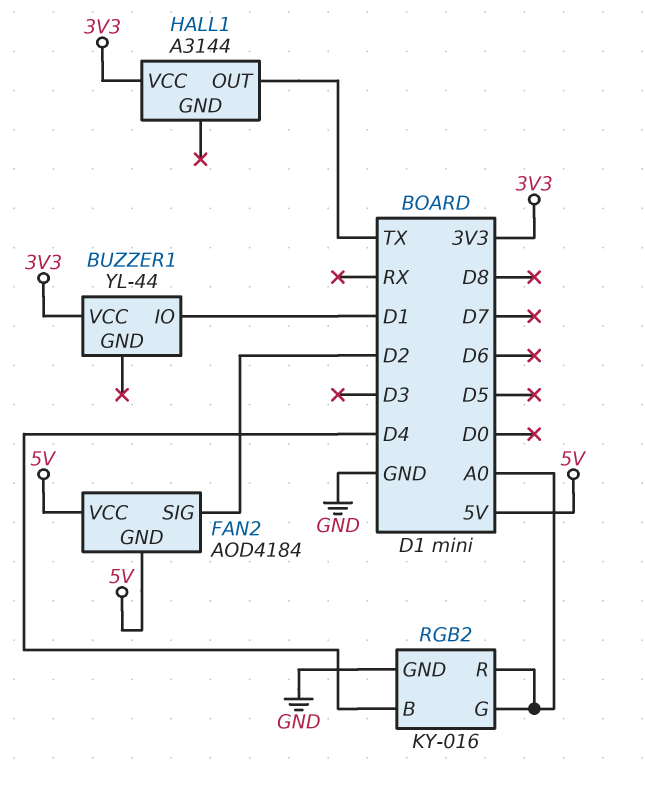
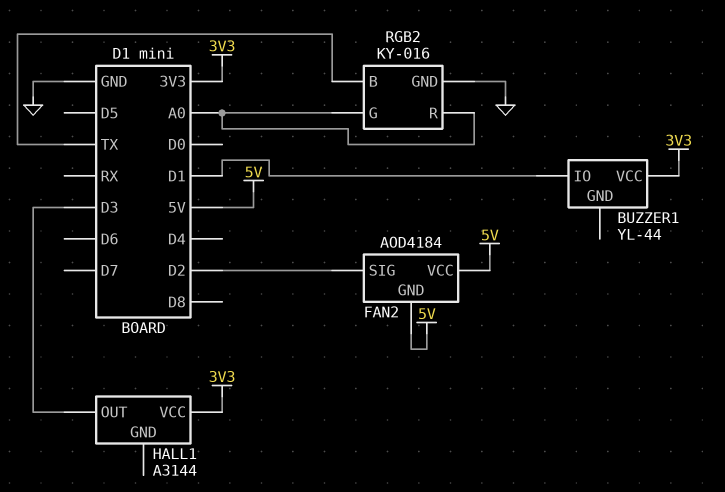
HALL1 pin OUT: TX -> D3
RGB2 pin B: D4 -> TX

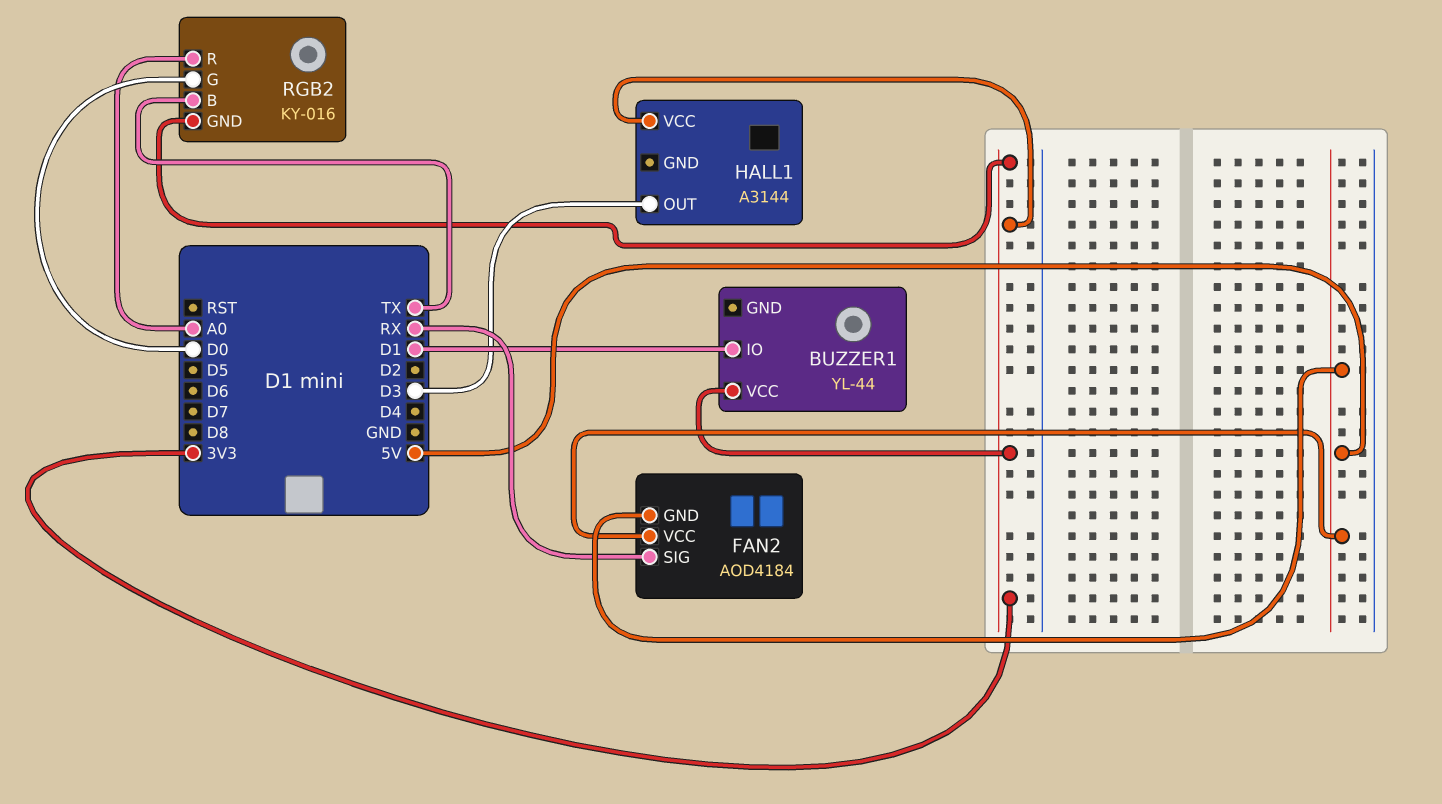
FAN2 pin SIG: D2 -> RX
RGB2 pin G: A0 -> D0
RGB2 pin GND: GND -> 3V3

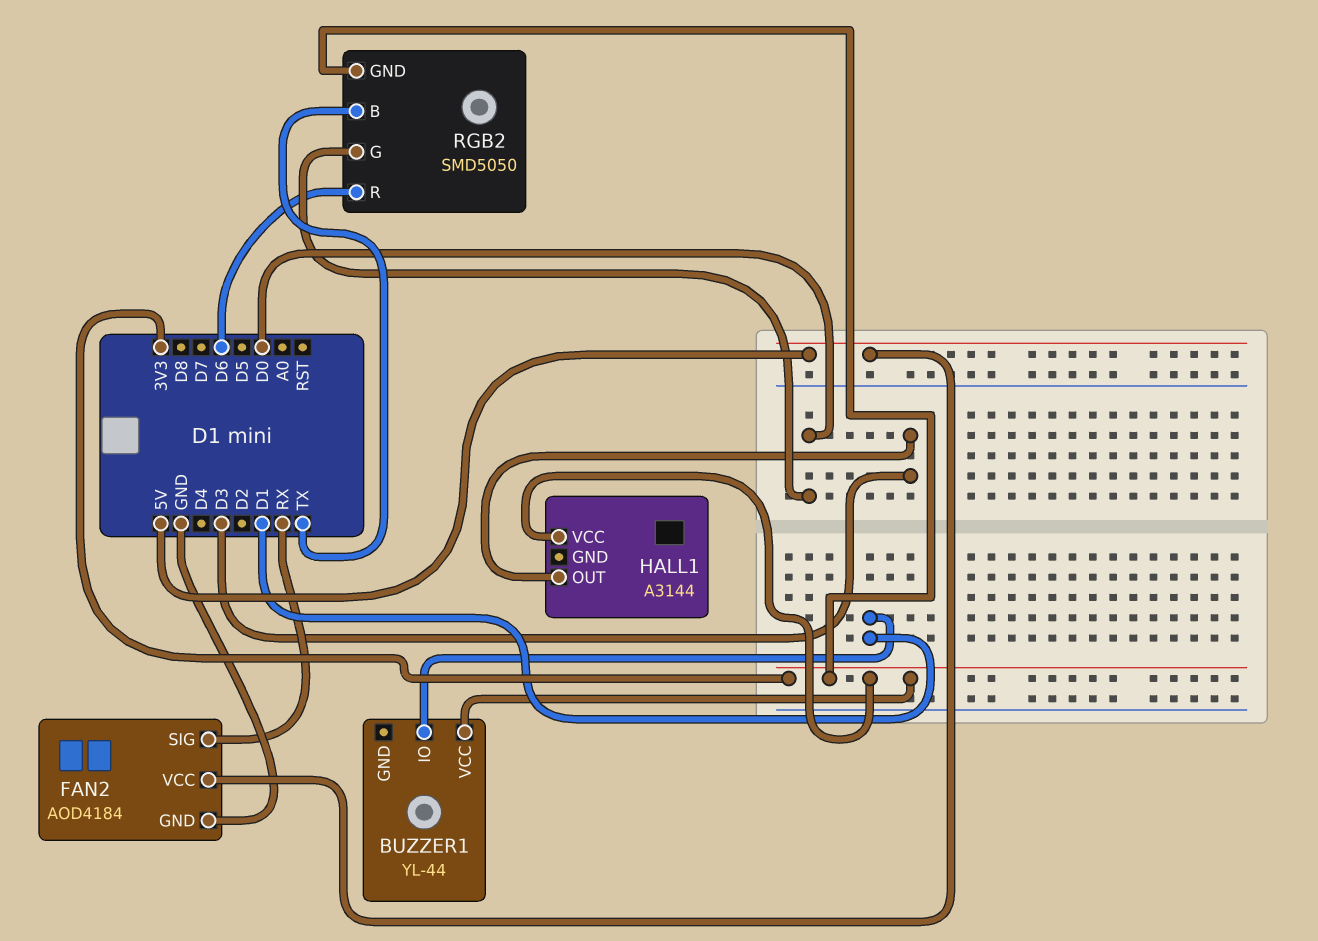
FAN2 pin GND: 5V -> GND
RGB2: KY-016 -> SMD5050
RGB2 pin R: A0 -> D6

